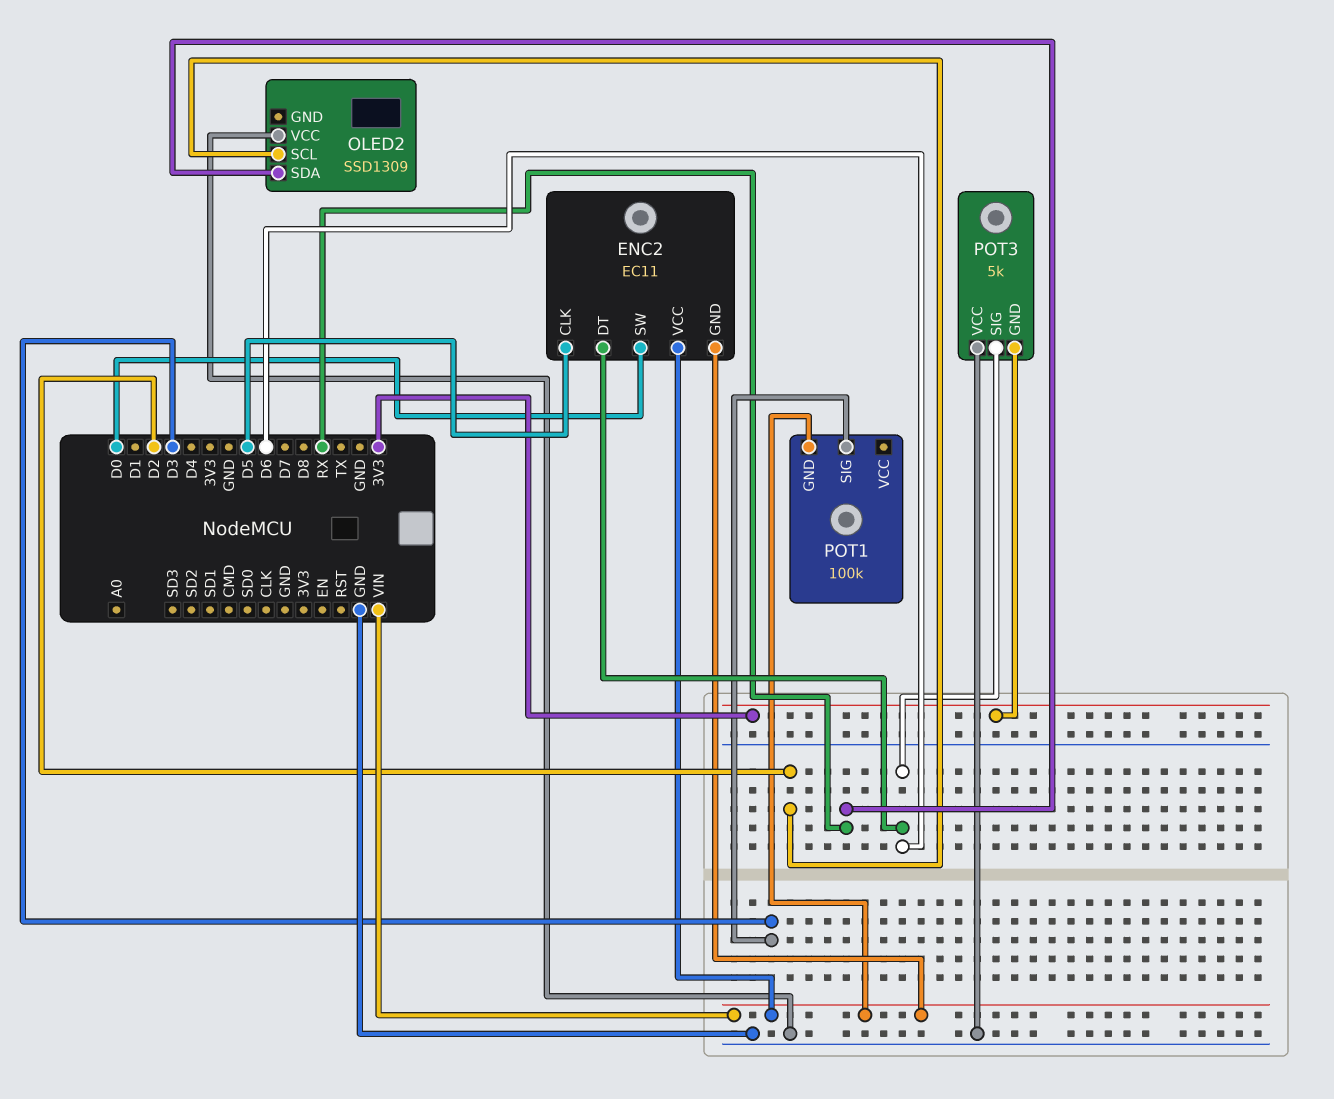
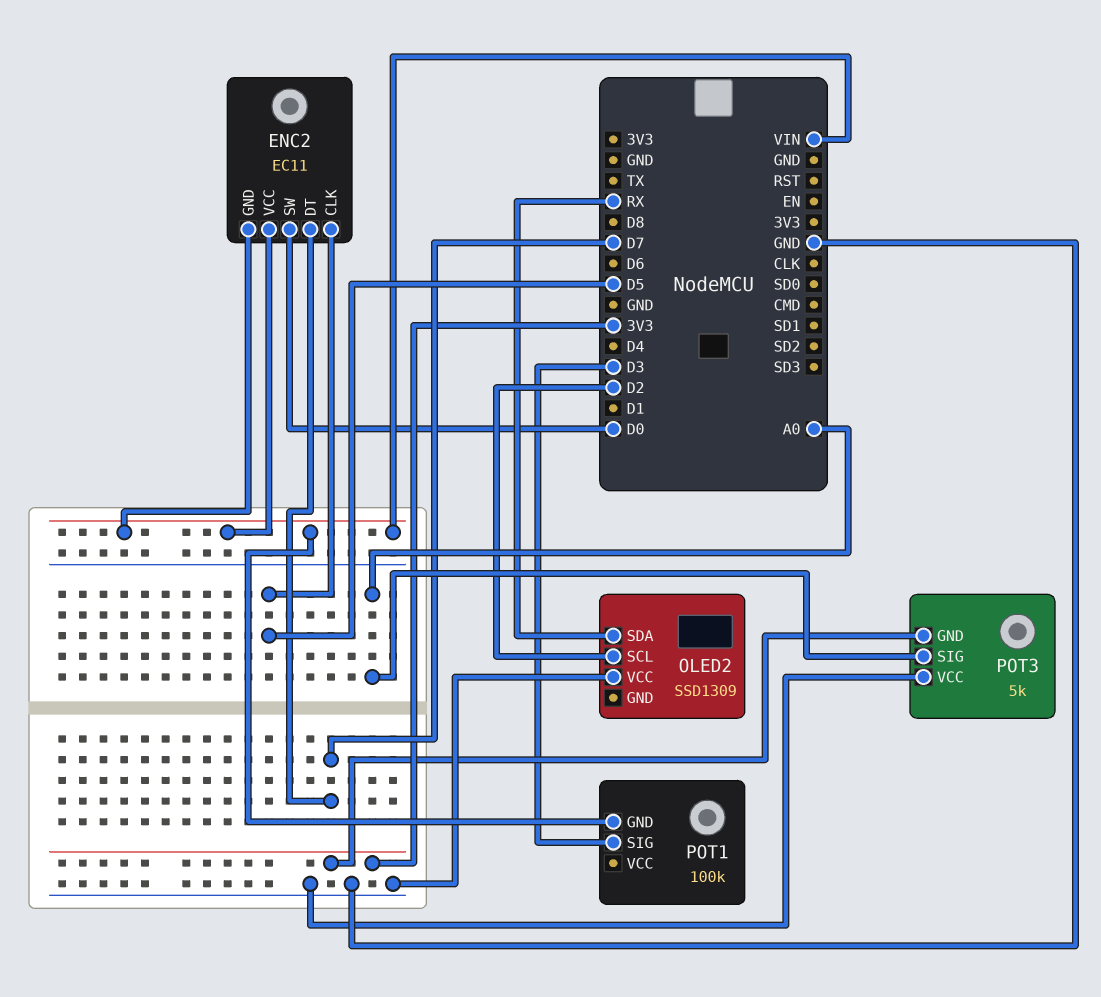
ENC2 pin DT: D6 -> D7
POT3 pin SIG: D6 -> A0

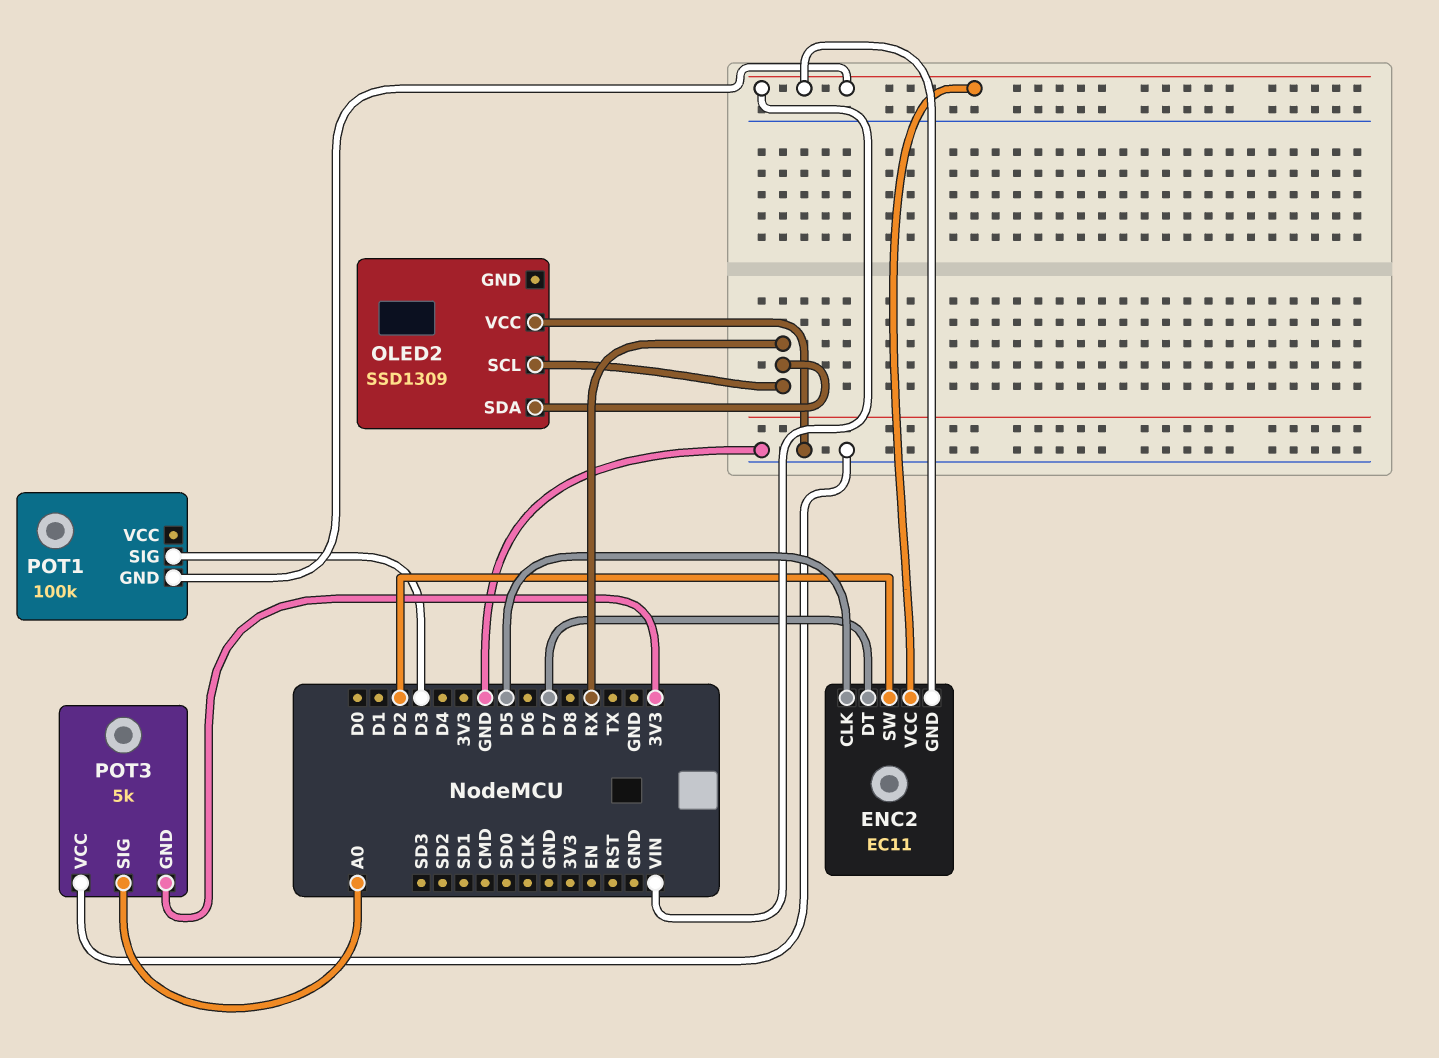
ENC2 pin SW: D0 -> D2
OLED2 pin SCL: D2 -> RX

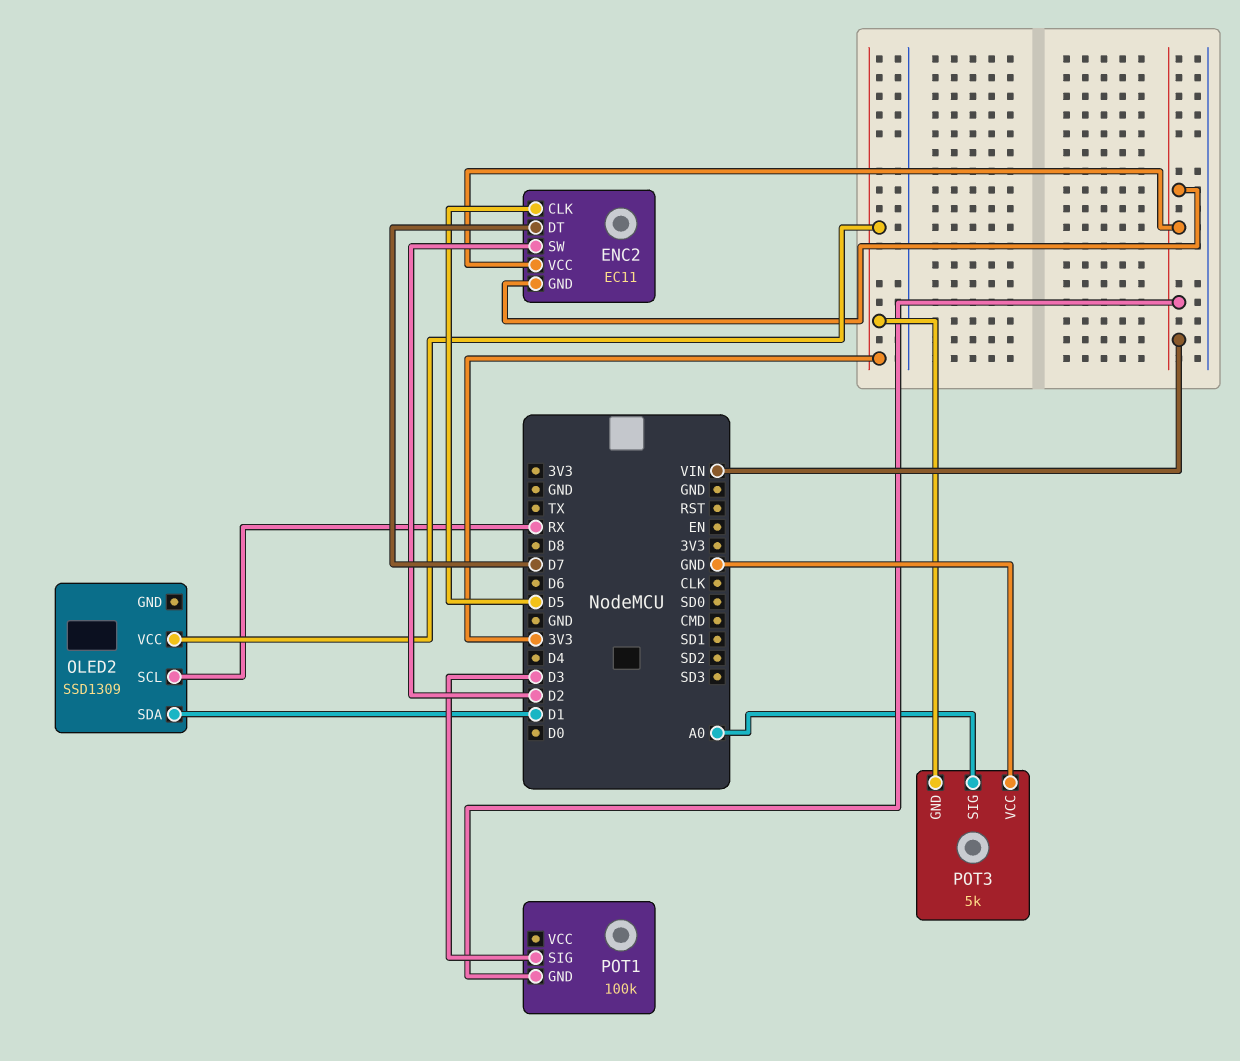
OLED2 pin SDA: RX -> D1
OLED2 pin VCC: GND -> 3V3

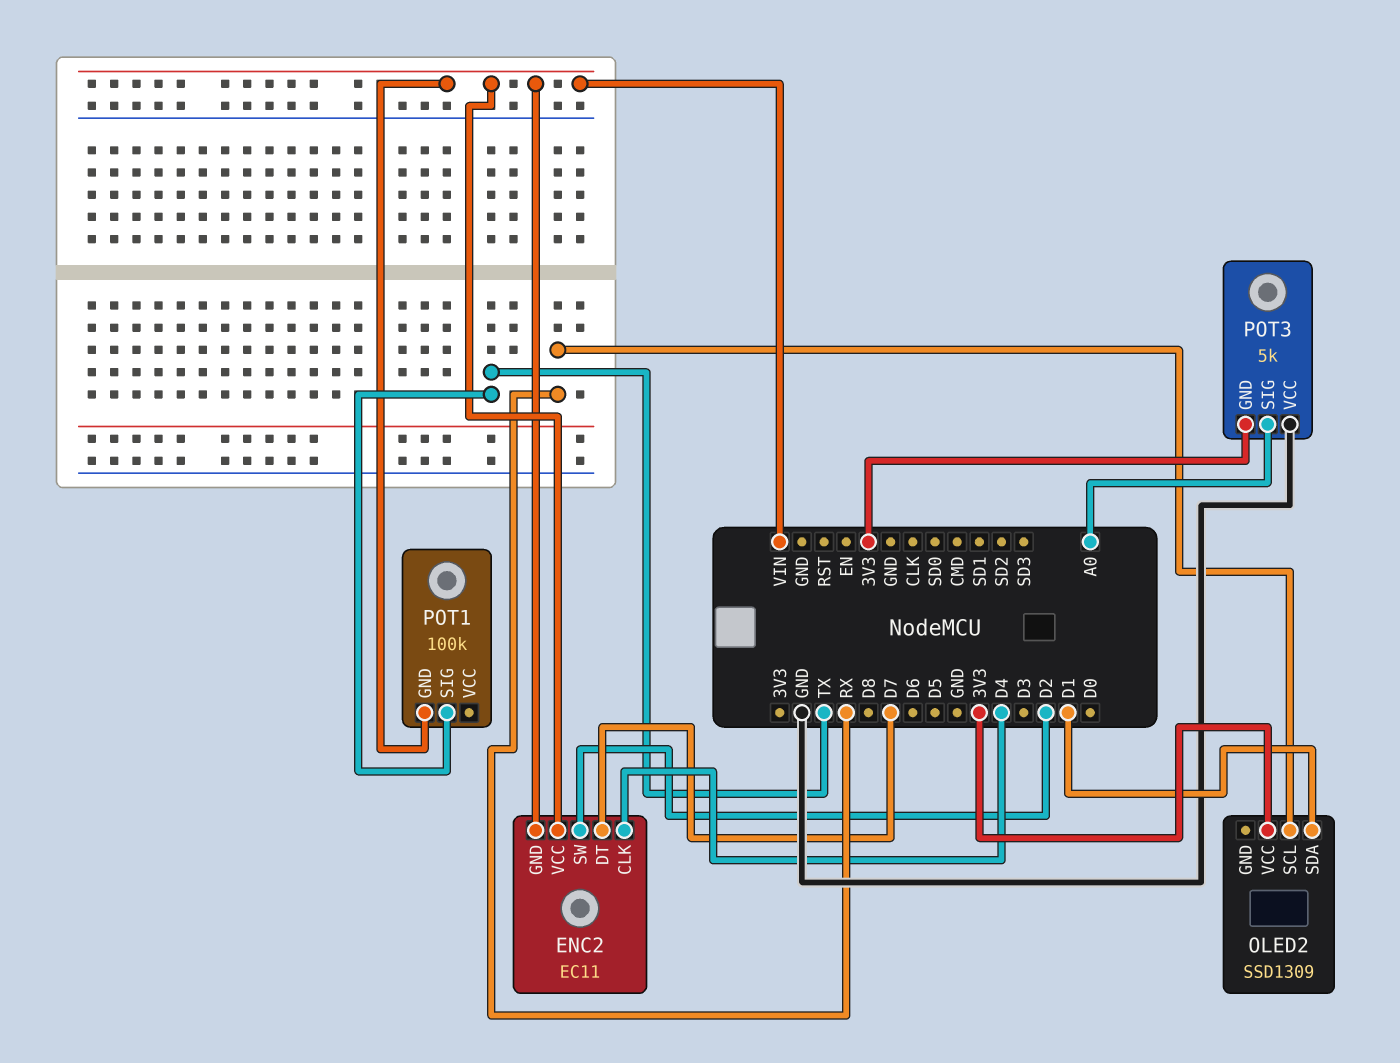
ENC2 pin CLK: D5 -> D4
POT1 pin SIG: D3 -> TX

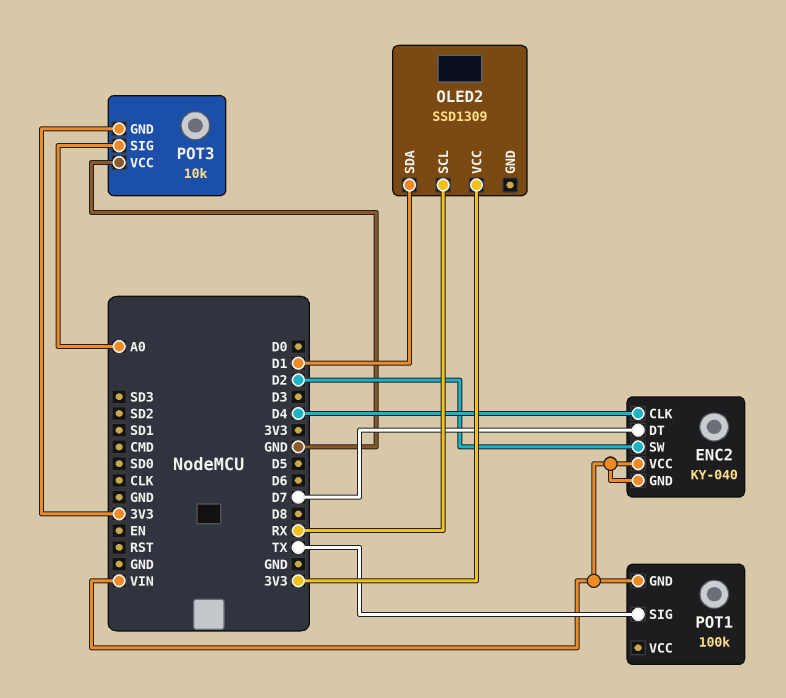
ENC2: EC11 -> KY-040
POT3: 5k -> 10k

